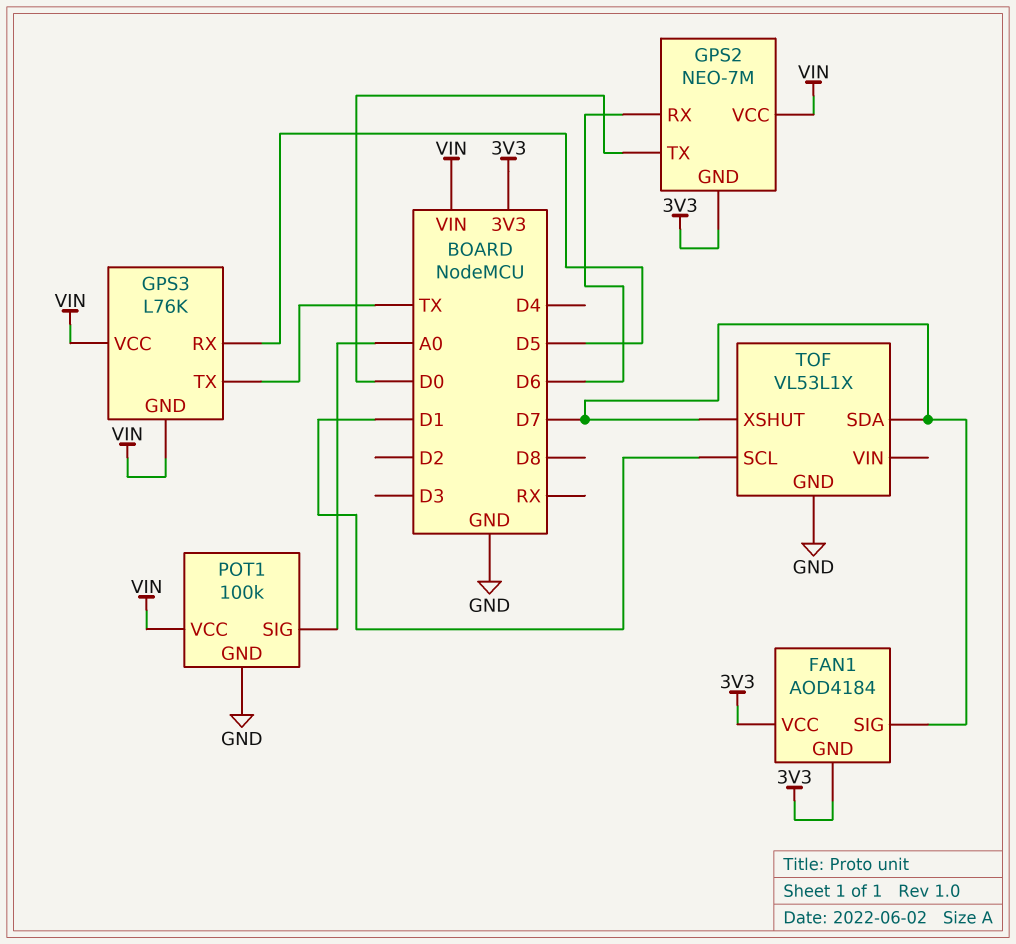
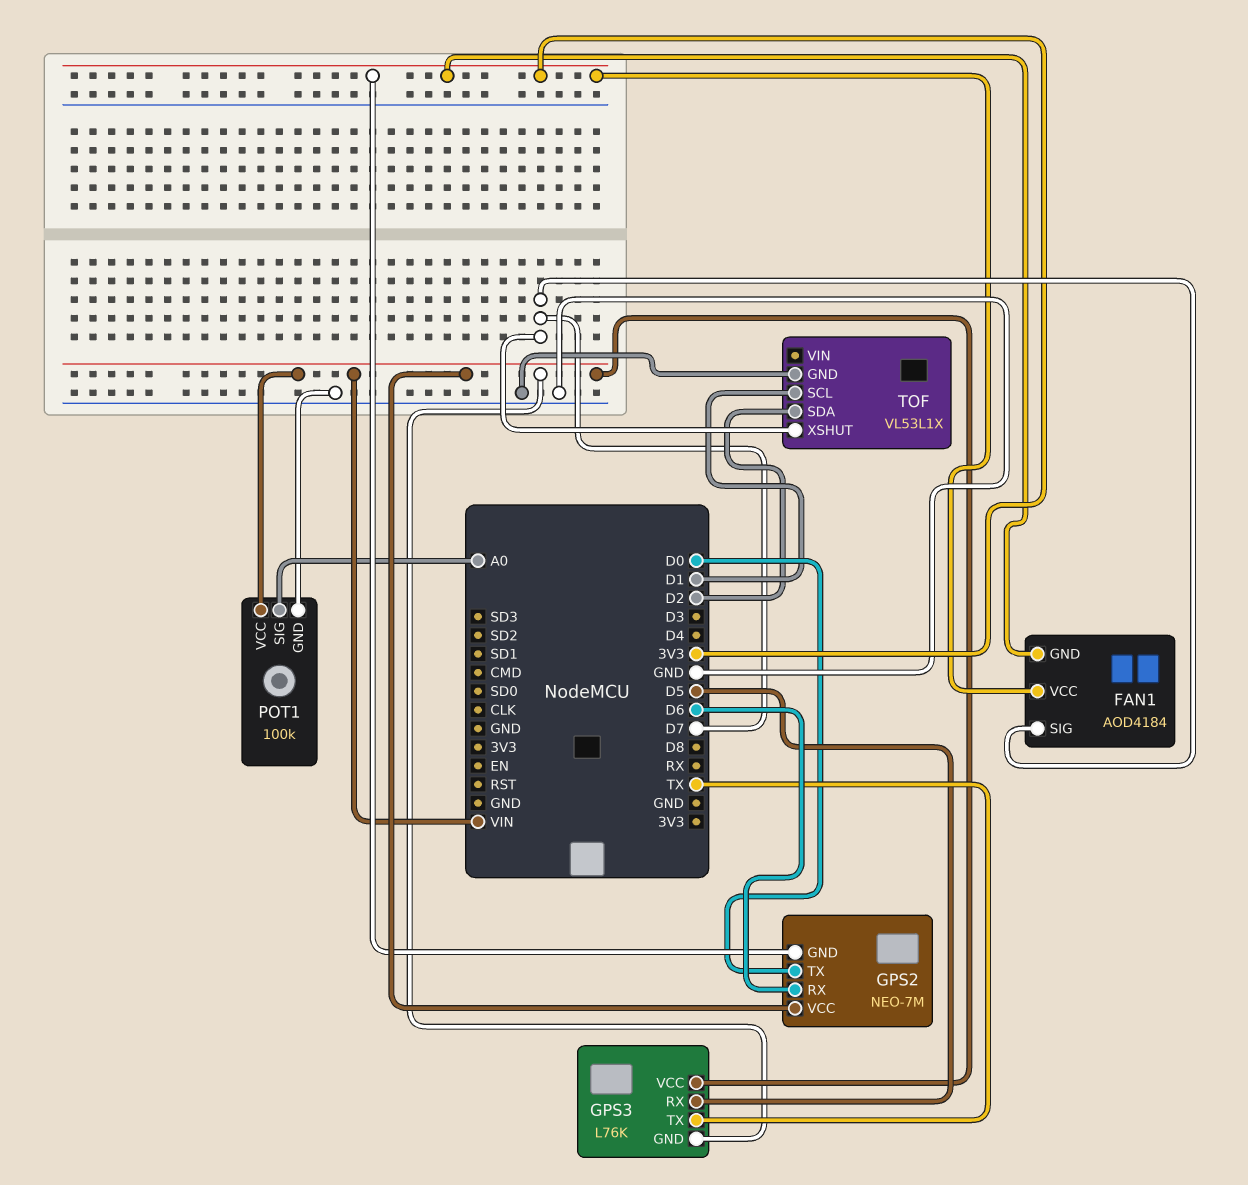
TOF pin SDA: D7 -> D2

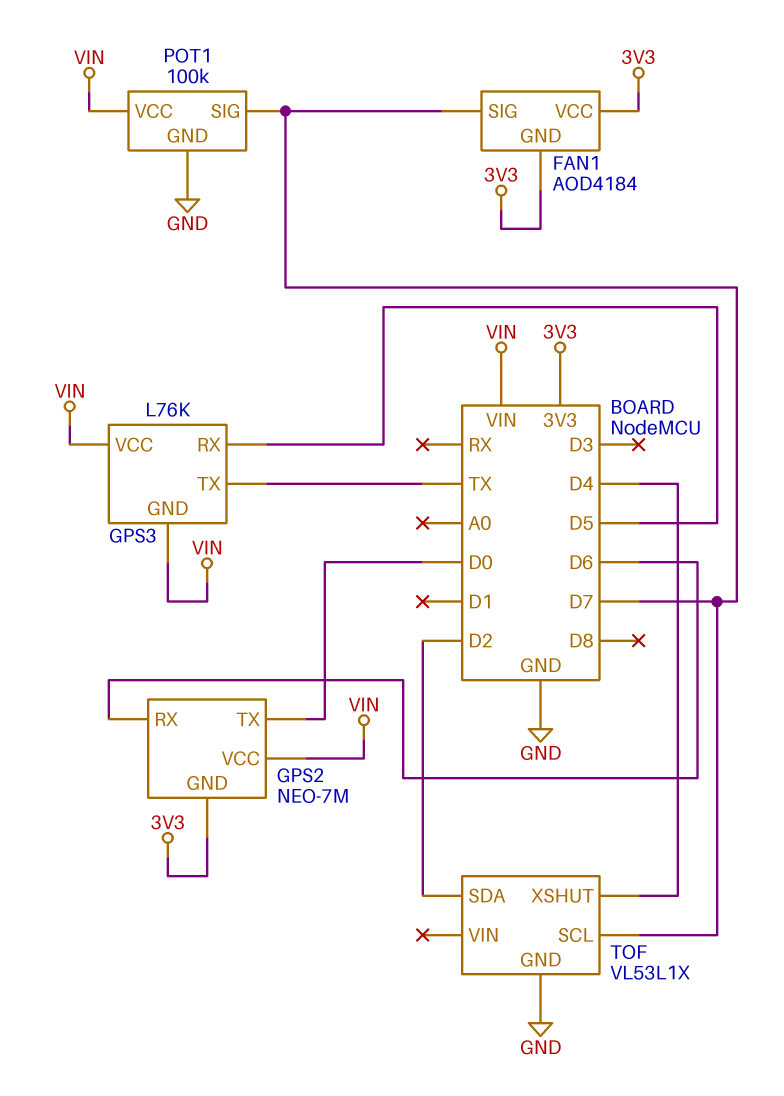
POT1 pin SIG: A0 -> D7
TOF pin SCL: D1 -> D7
TOF pin XSHUT: D7 -> D4

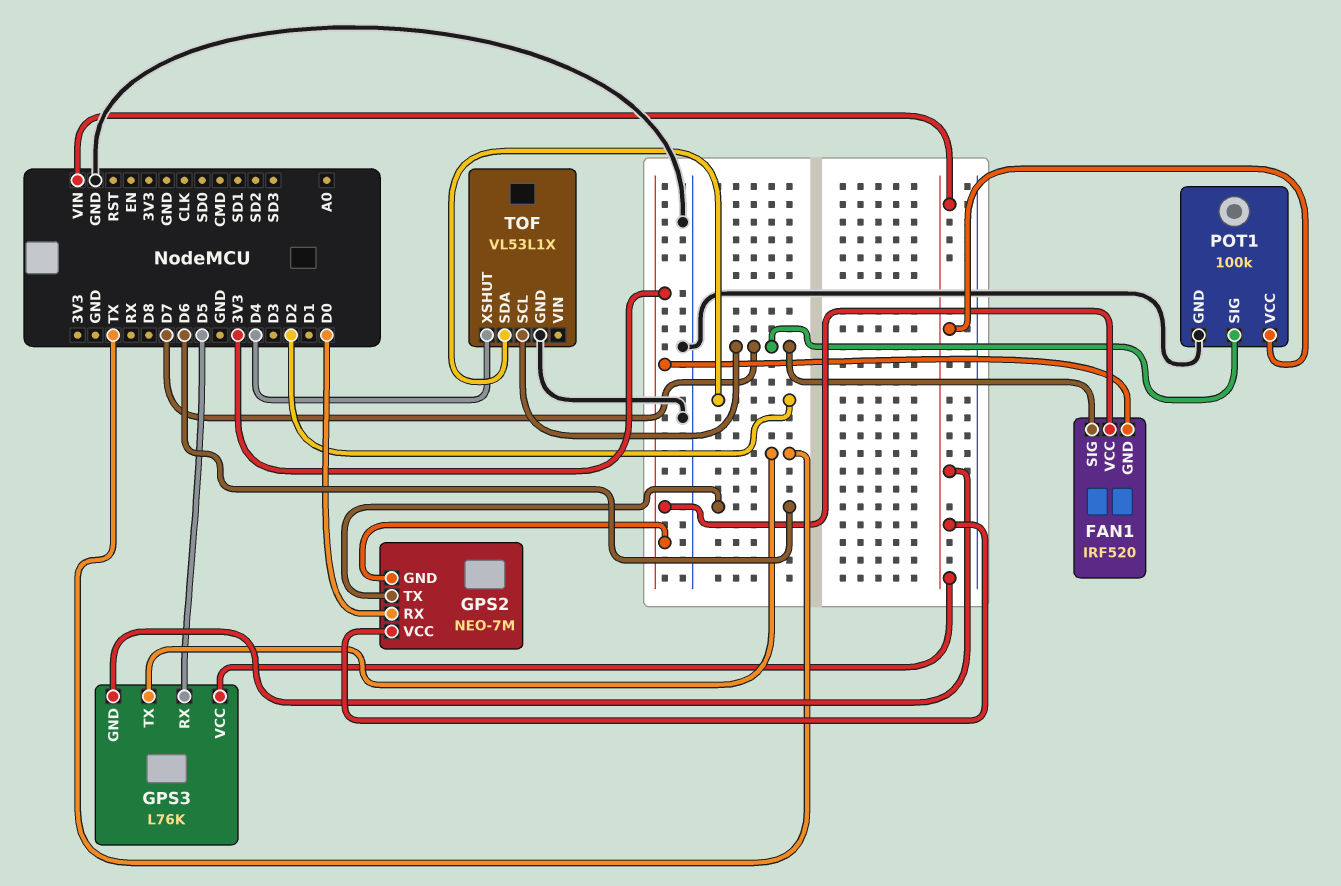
FAN1: AOD4184 -> IRF520
GPS2 pin RX: D6 -> D0
GPS2 pin TX: D0 -> D6

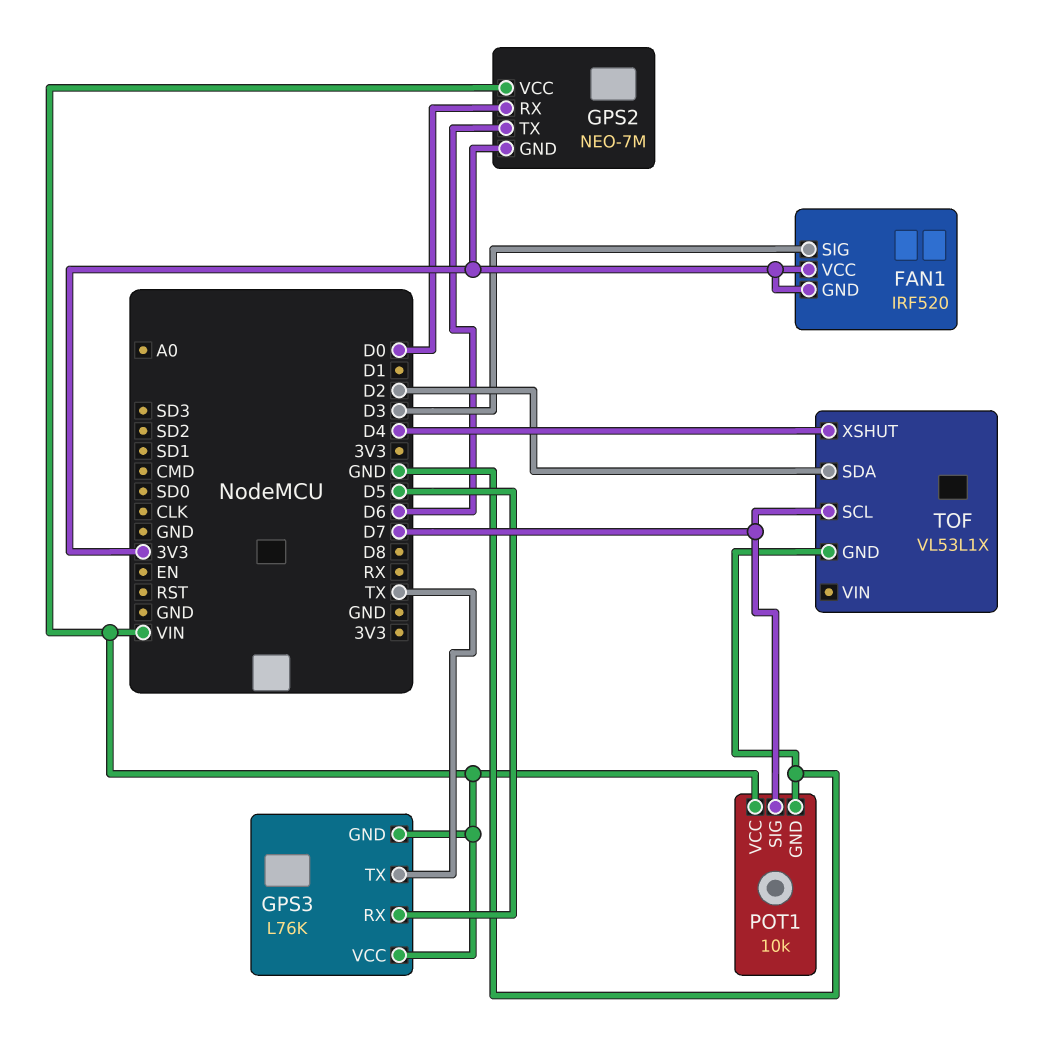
FAN1 pin SIG: D7 -> D3
POT1: 100k -> 10k

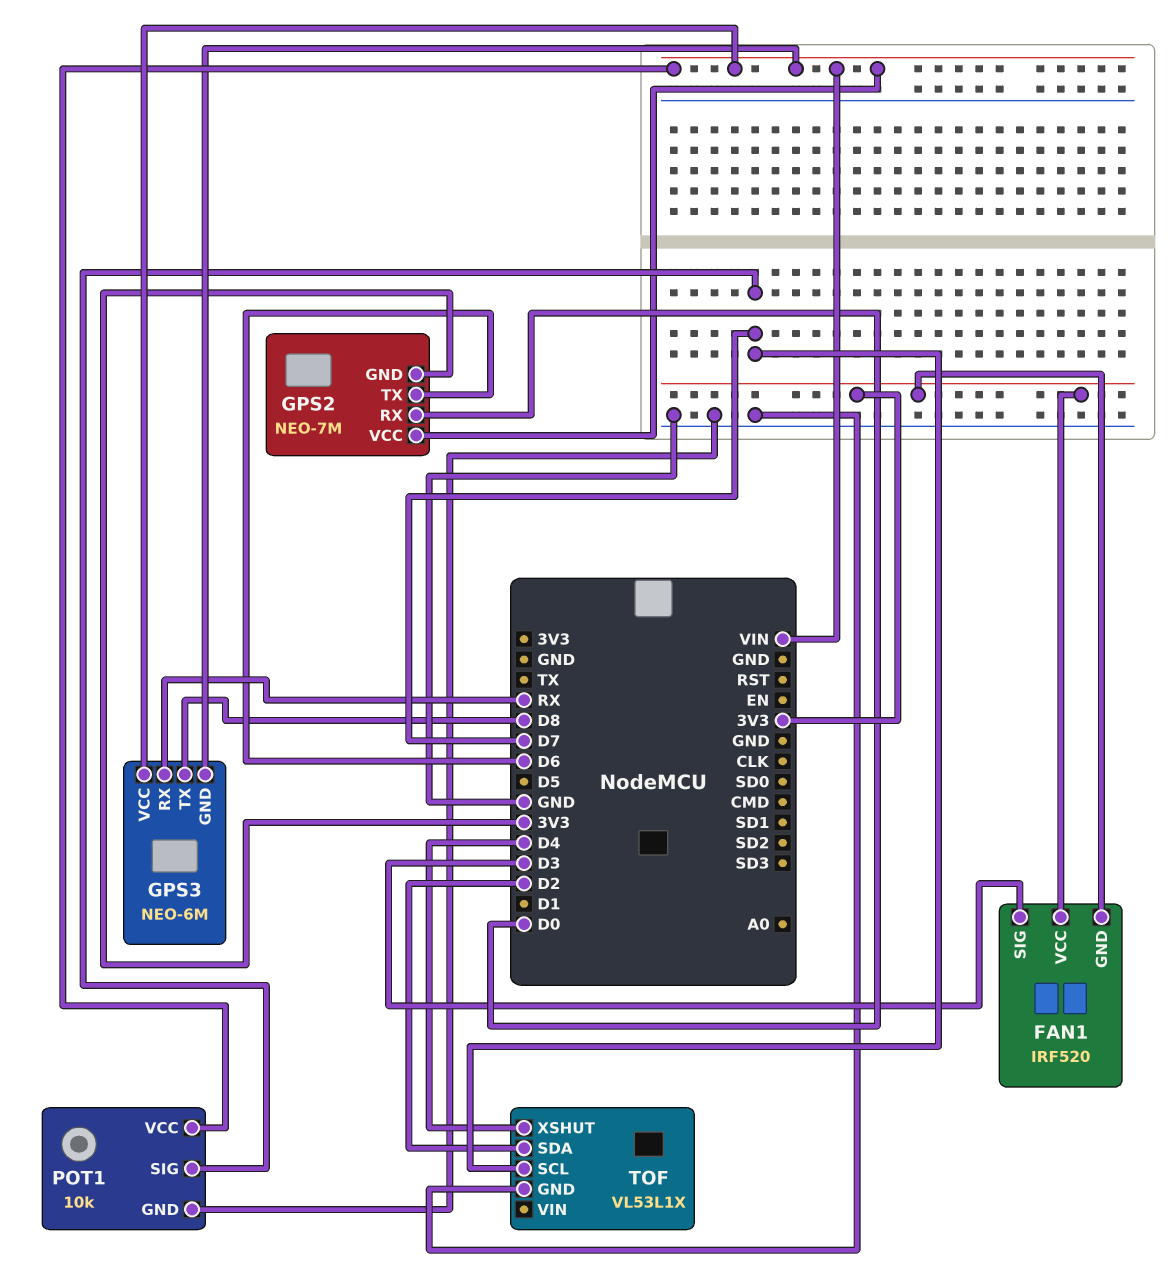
GPS3: L76K -> NEO-6M
GPS3 pin RX: D5 -> RX
GPS3 pin TX: TX -> D8

